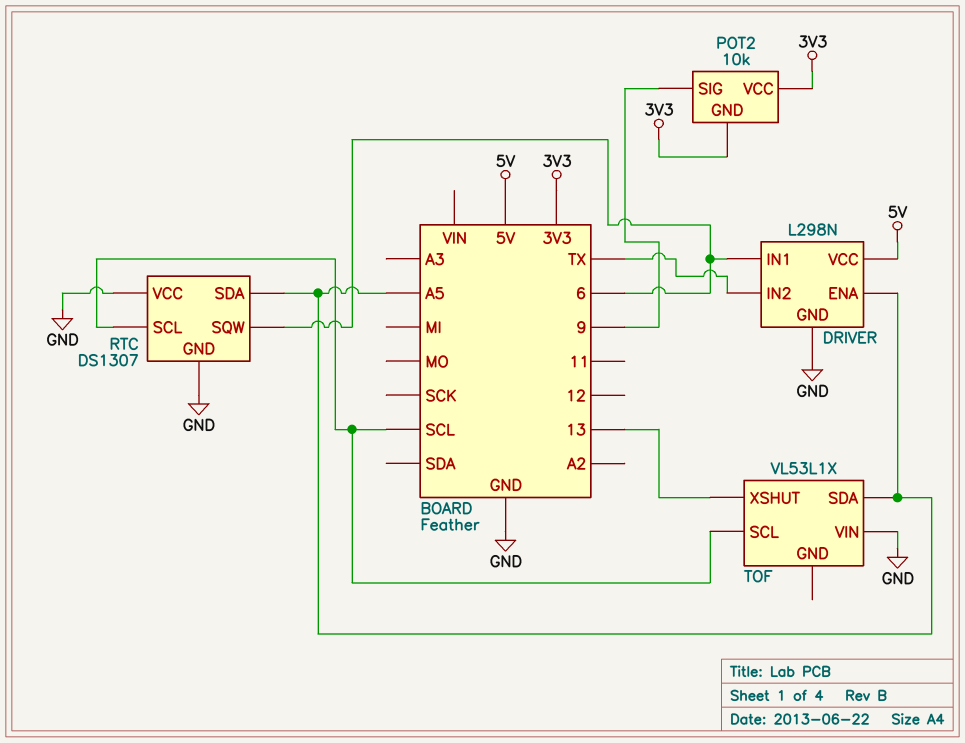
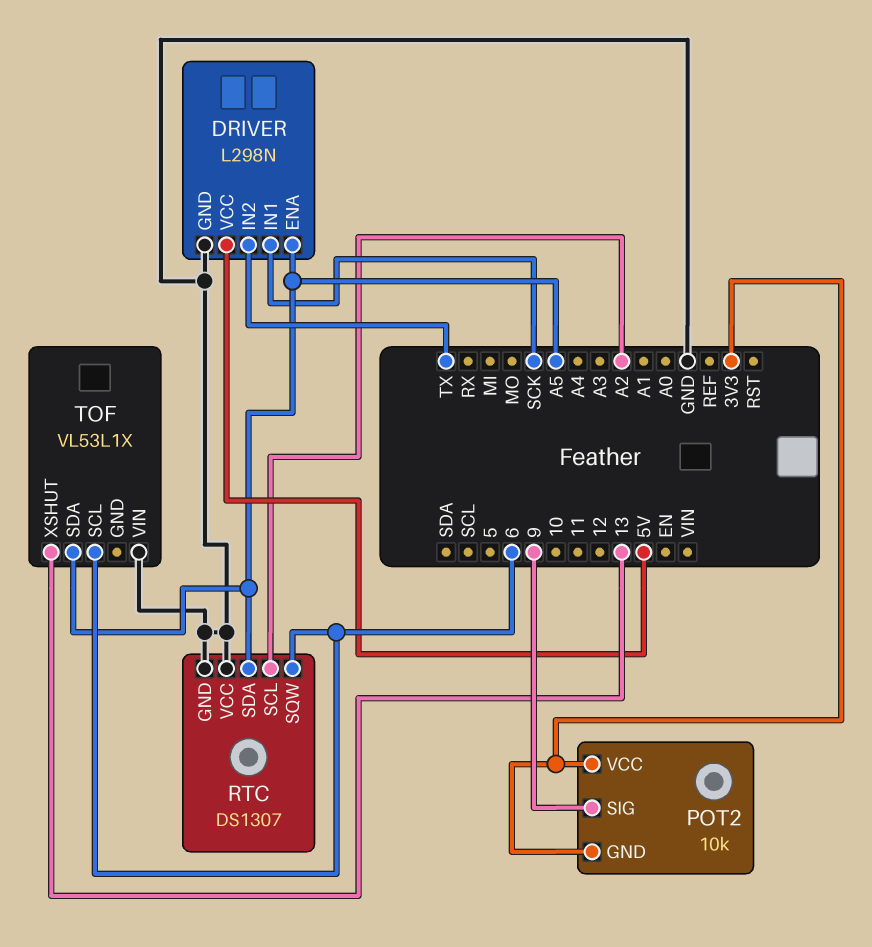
DRIVER pin IN1: 6 -> SCK
RTC pin SCL: SCL -> A2
TOF pin SCL: SCL -> 6

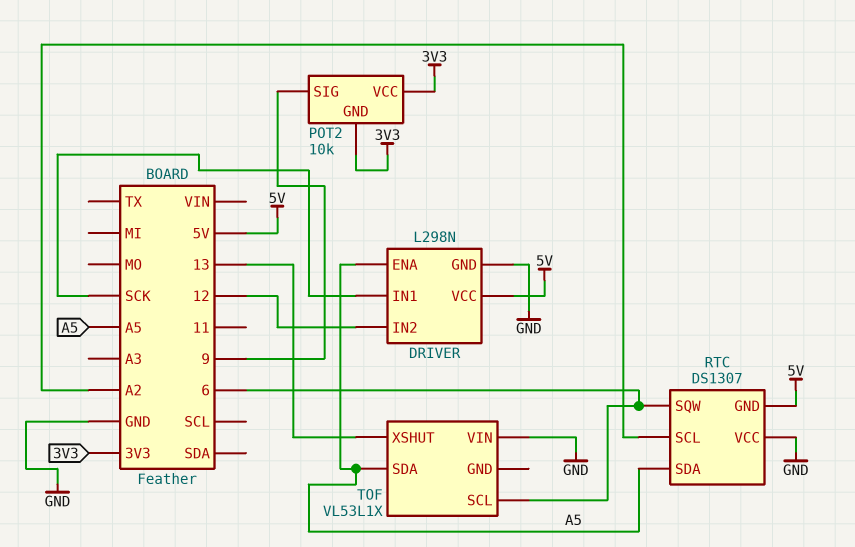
DRIVER pin IN2: TX -> 12
RTC pin GND: GND -> 5V

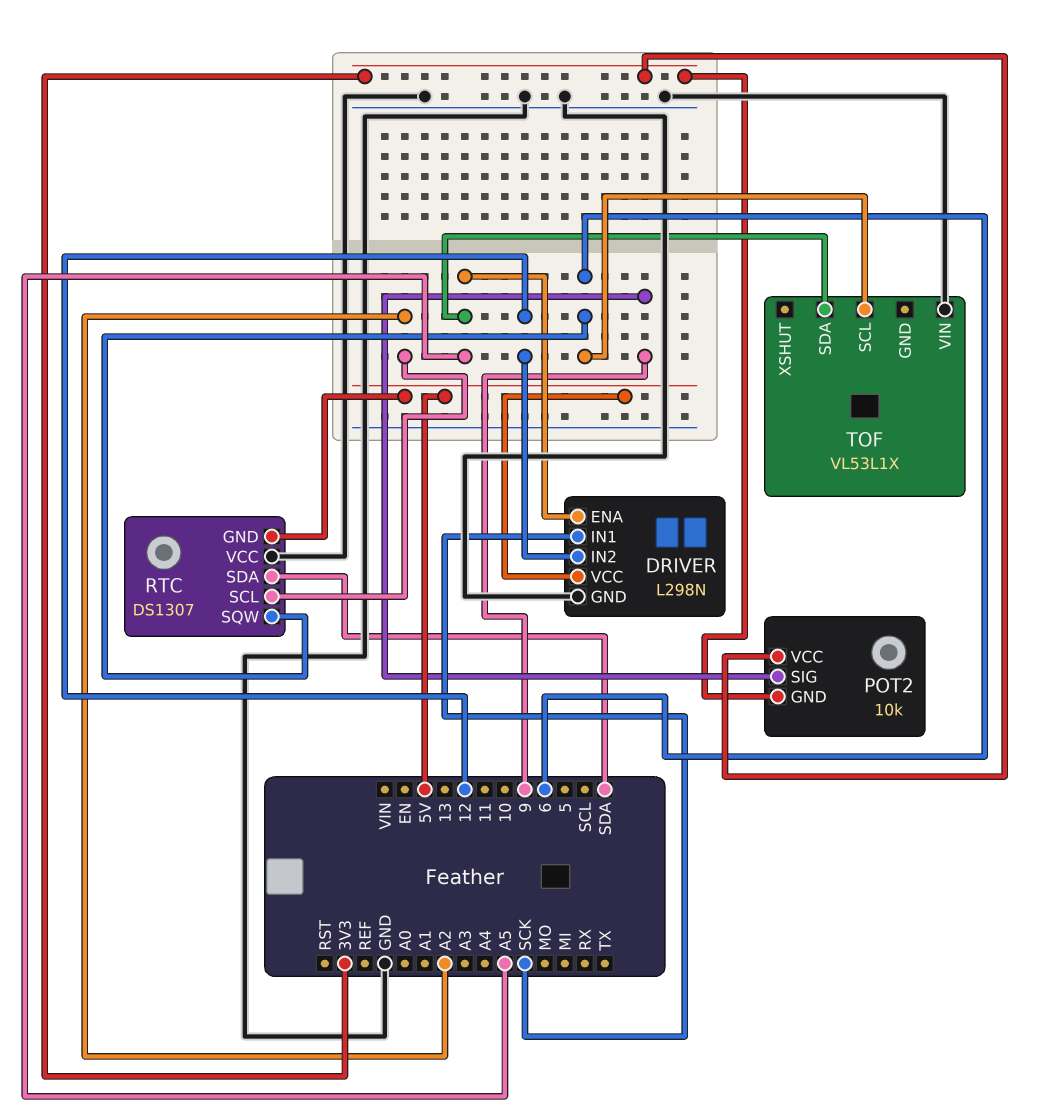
RTC pin SDA: A5 -> SDA
TOF pin XSHUT: 13 -> none

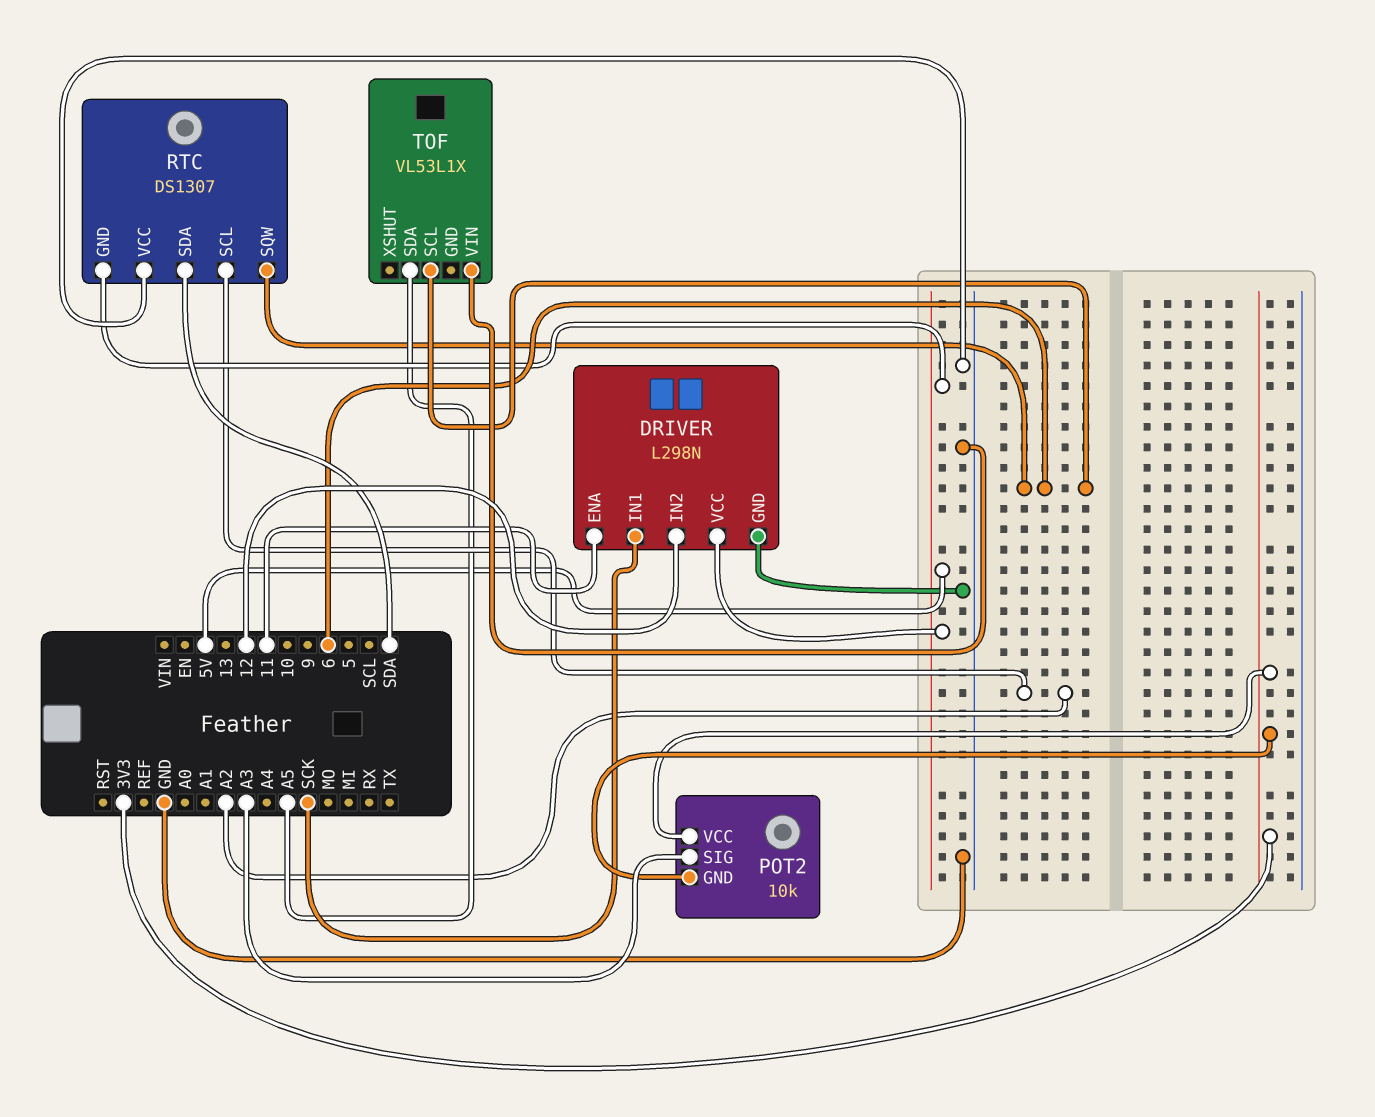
DRIVER pin ENA: A5 -> 11
POT2 pin SIG: 9 -> A3

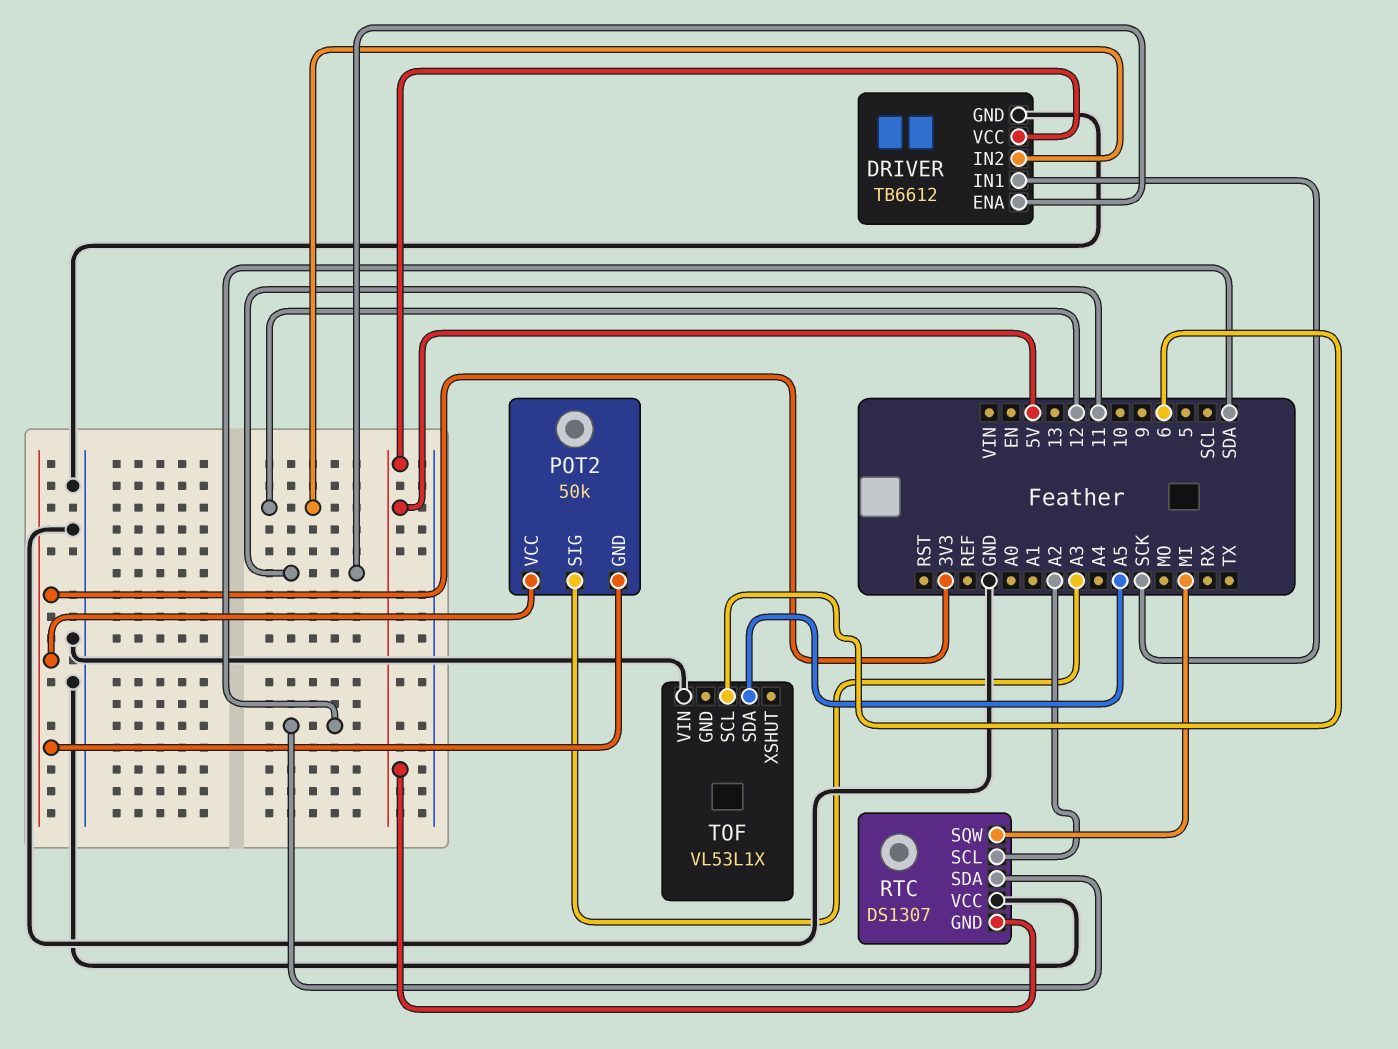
DRIVER: L298N -> TB6612
POT2: 10k -> 50k
RTC pin SQW: 6 -> MI

